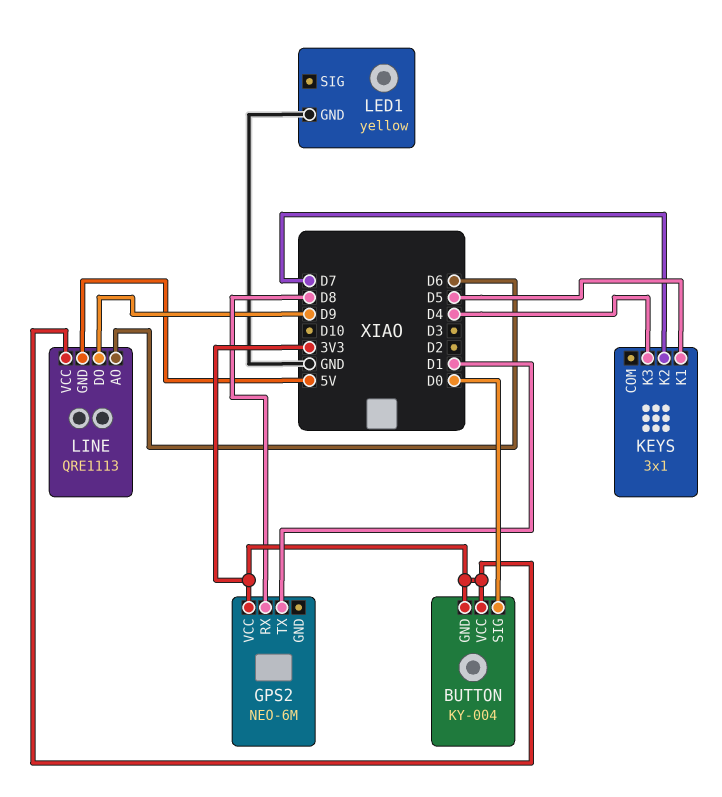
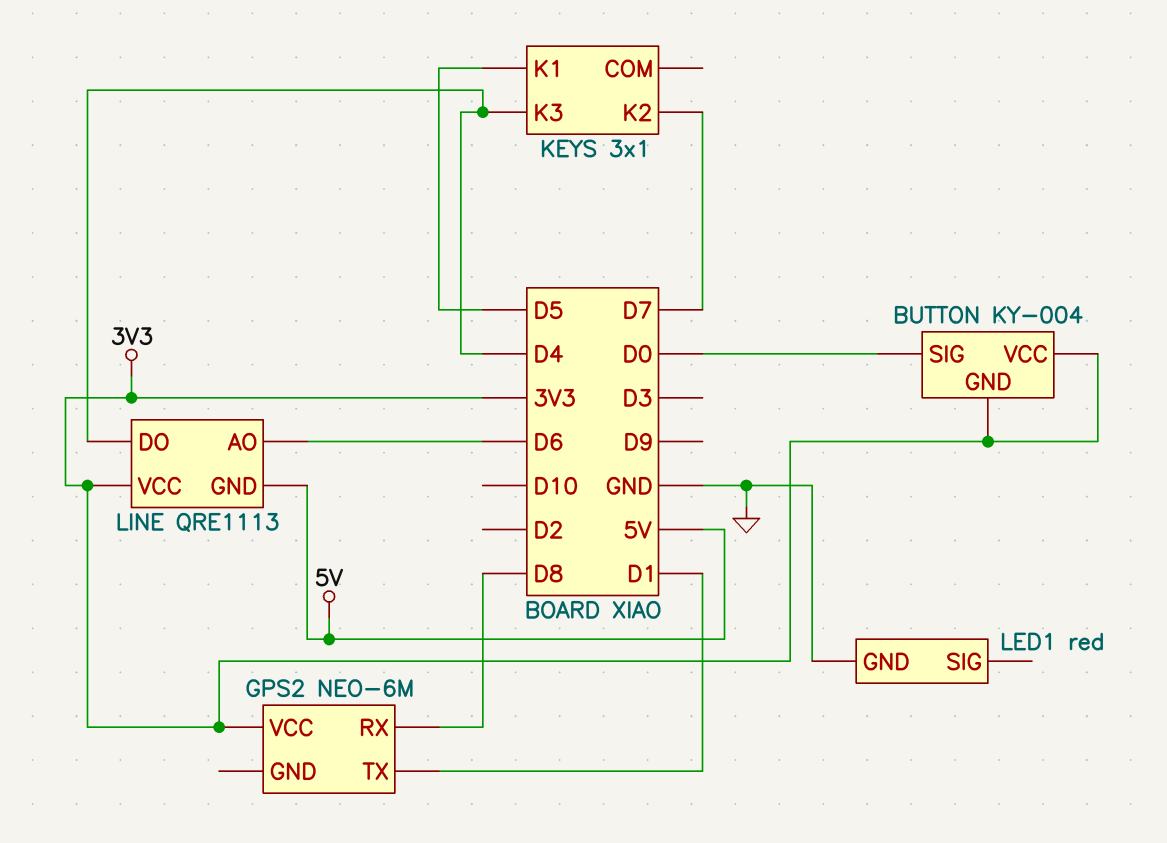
LED1: yellow -> red
LINE pin DO: D9 -> D4

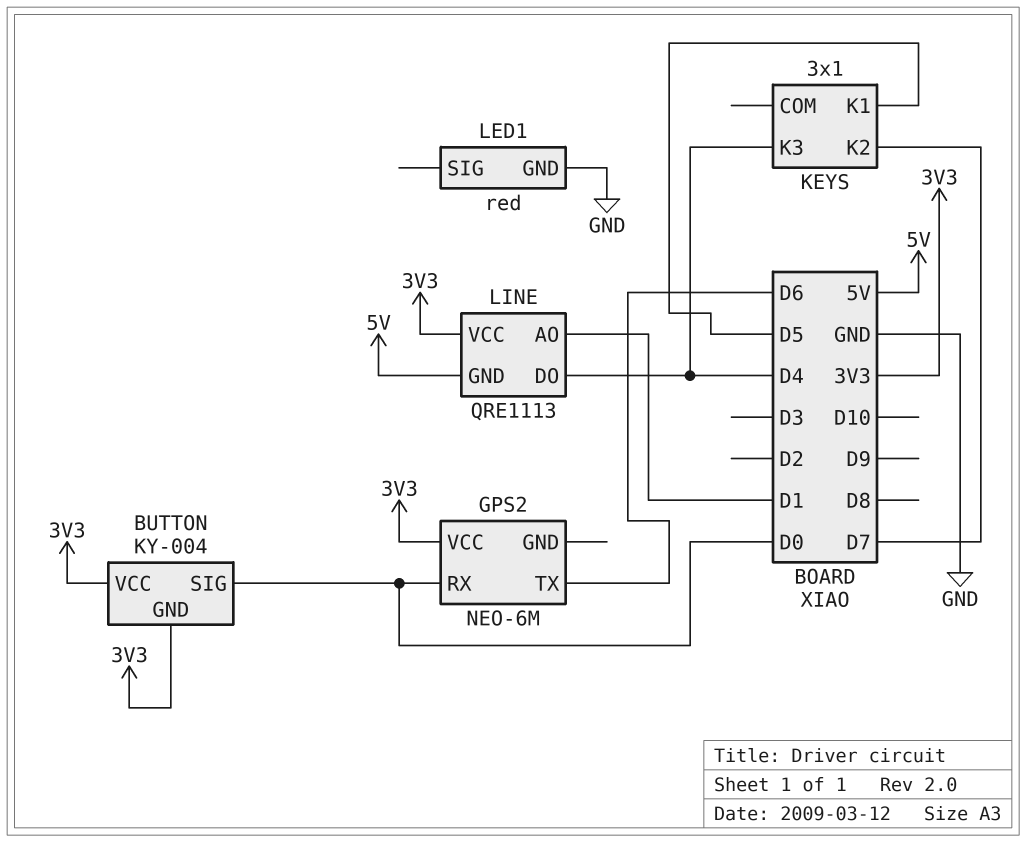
GPS2 pin RX: D8 -> D0
GPS2 pin TX: D1 -> D6
LINE pin AO: D6 -> D1

